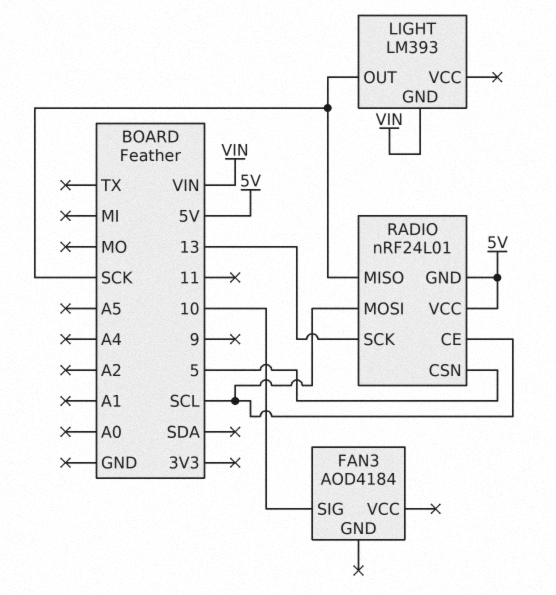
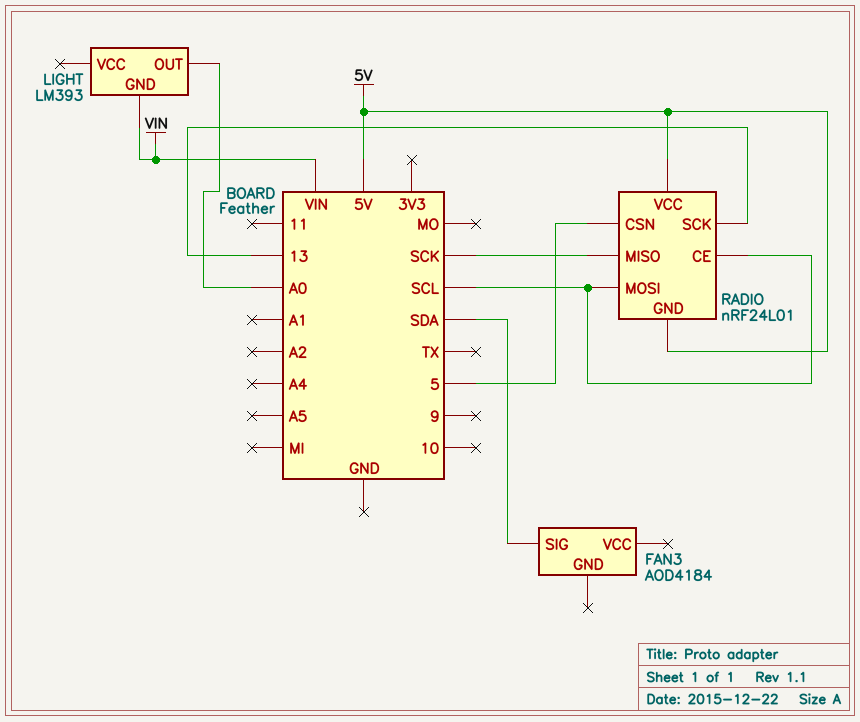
FAN3 pin SIG: 10 -> SDA
LIGHT pin OUT: SCK -> A0

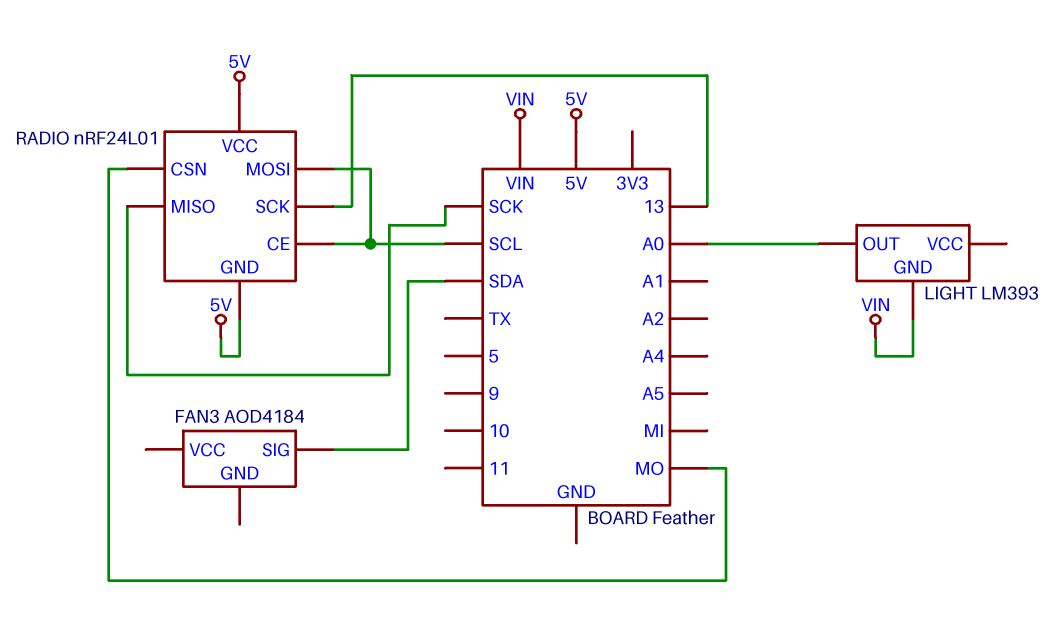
RADIO pin CSN: 5 -> MO

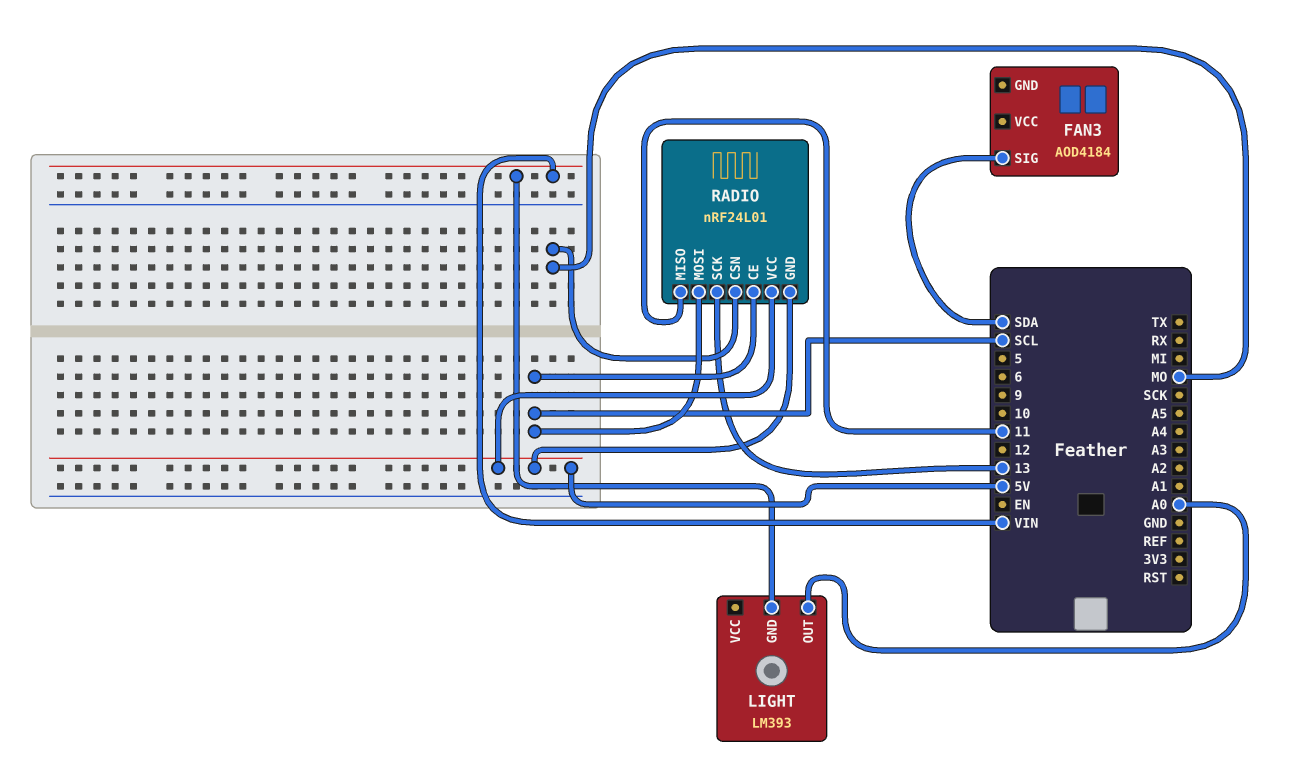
RADIO pin MISO: SCK -> 11

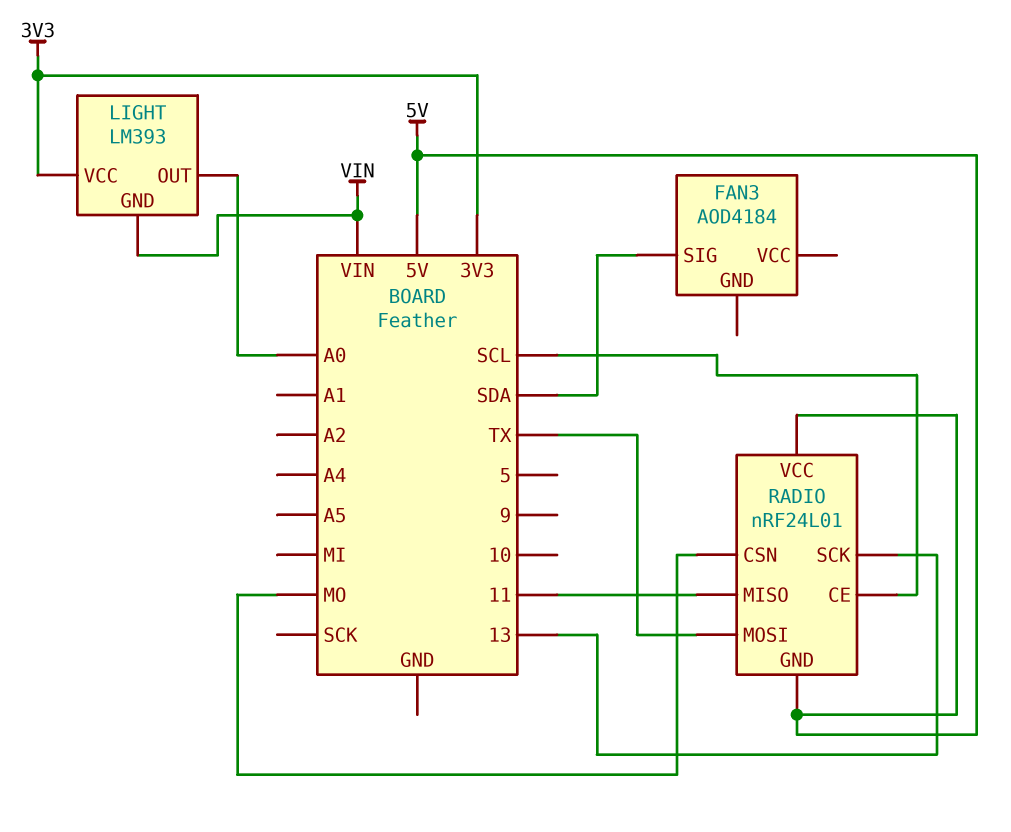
LIGHT pin VCC: none -> 3V3
RADIO pin MOSI: SCL -> TX

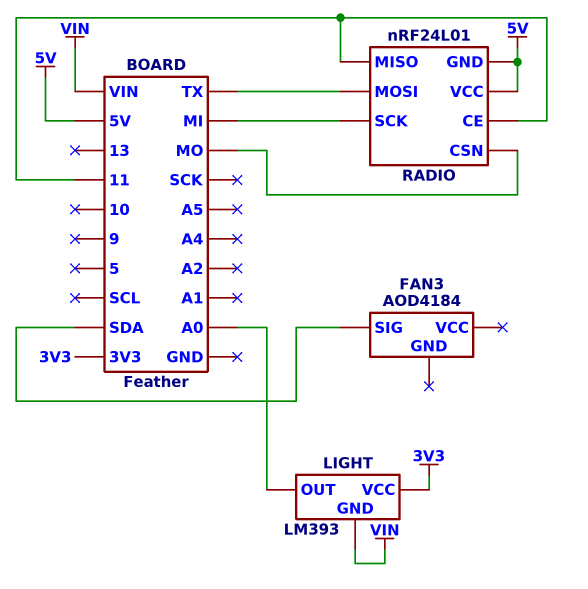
RADIO pin CE: SCL -> 11
RADIO pin SCK: 13 -> MI

